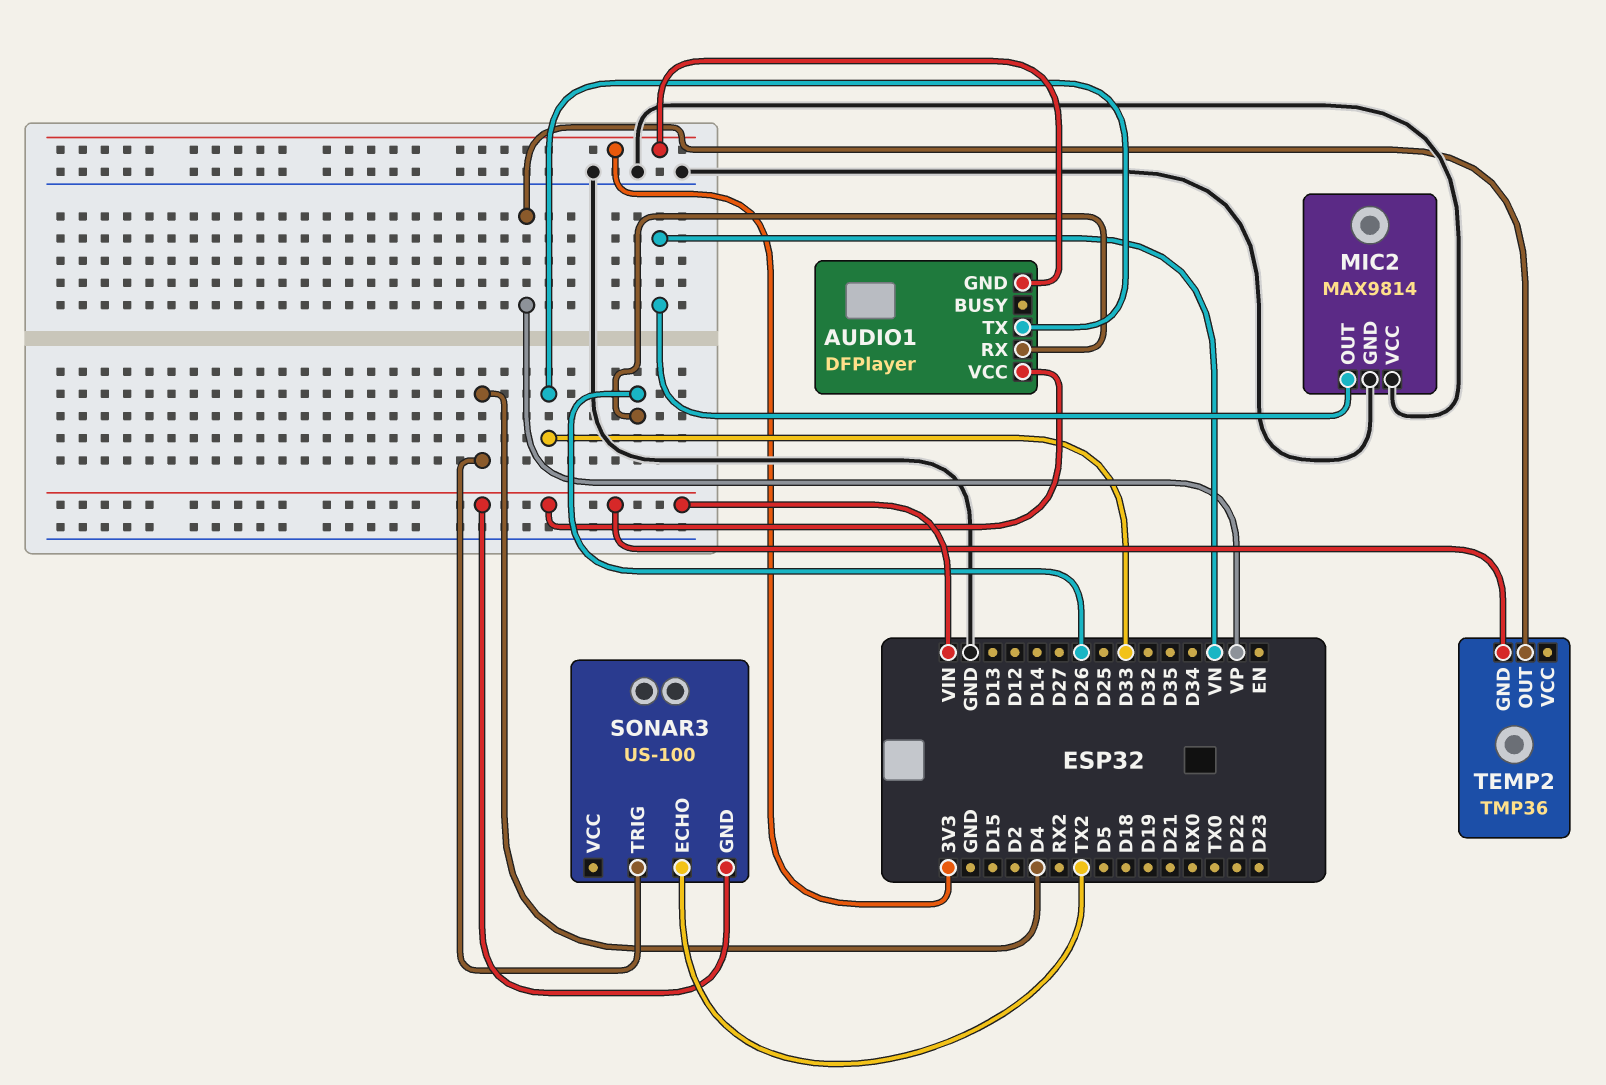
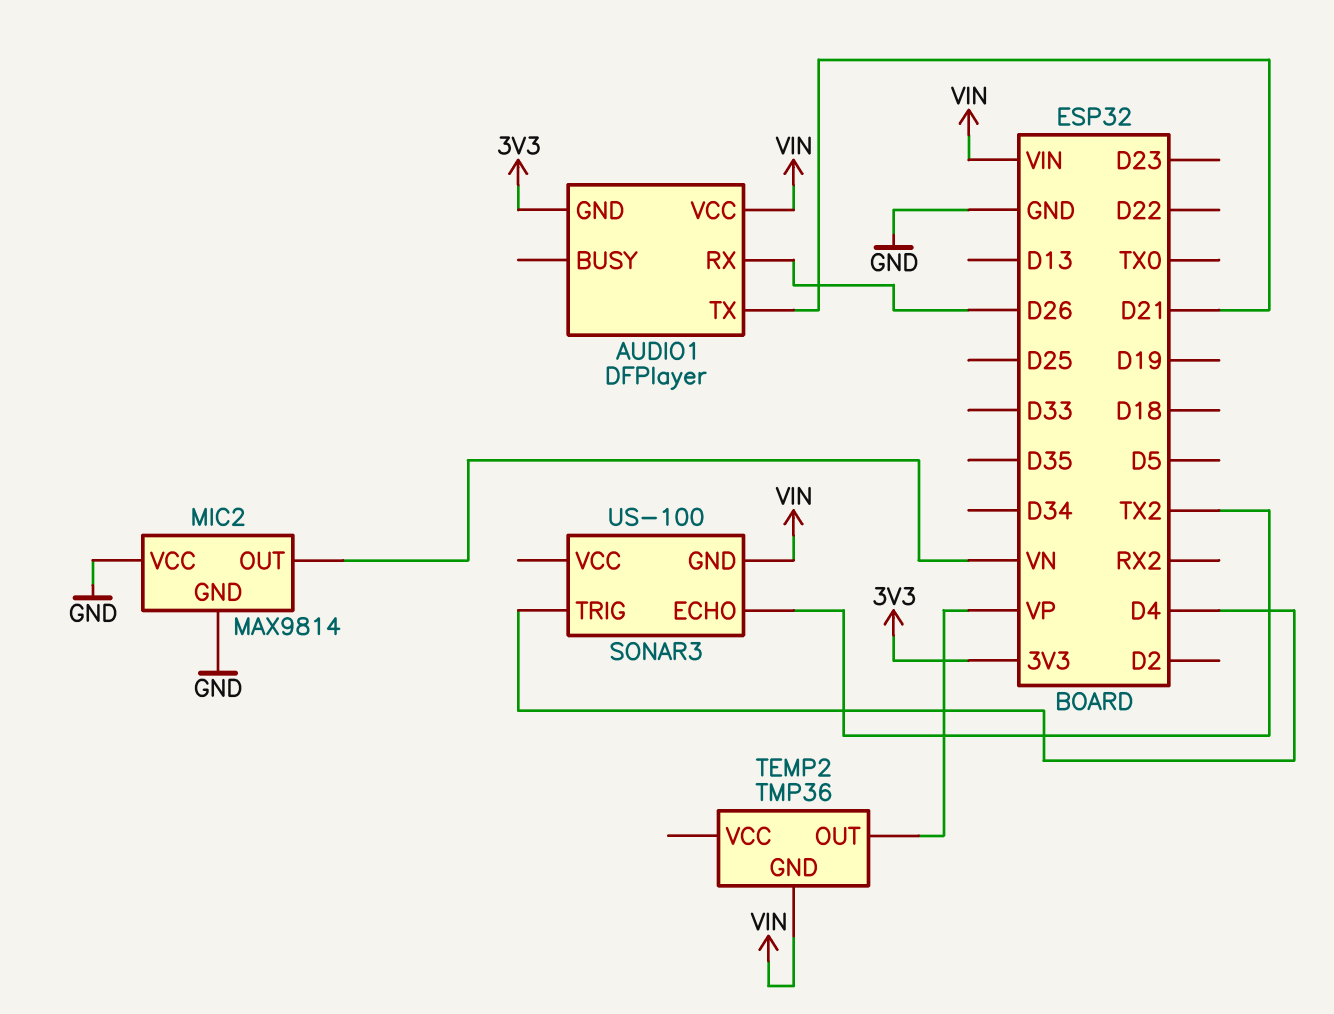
AUDIO1 pin TX: D33 -> D21

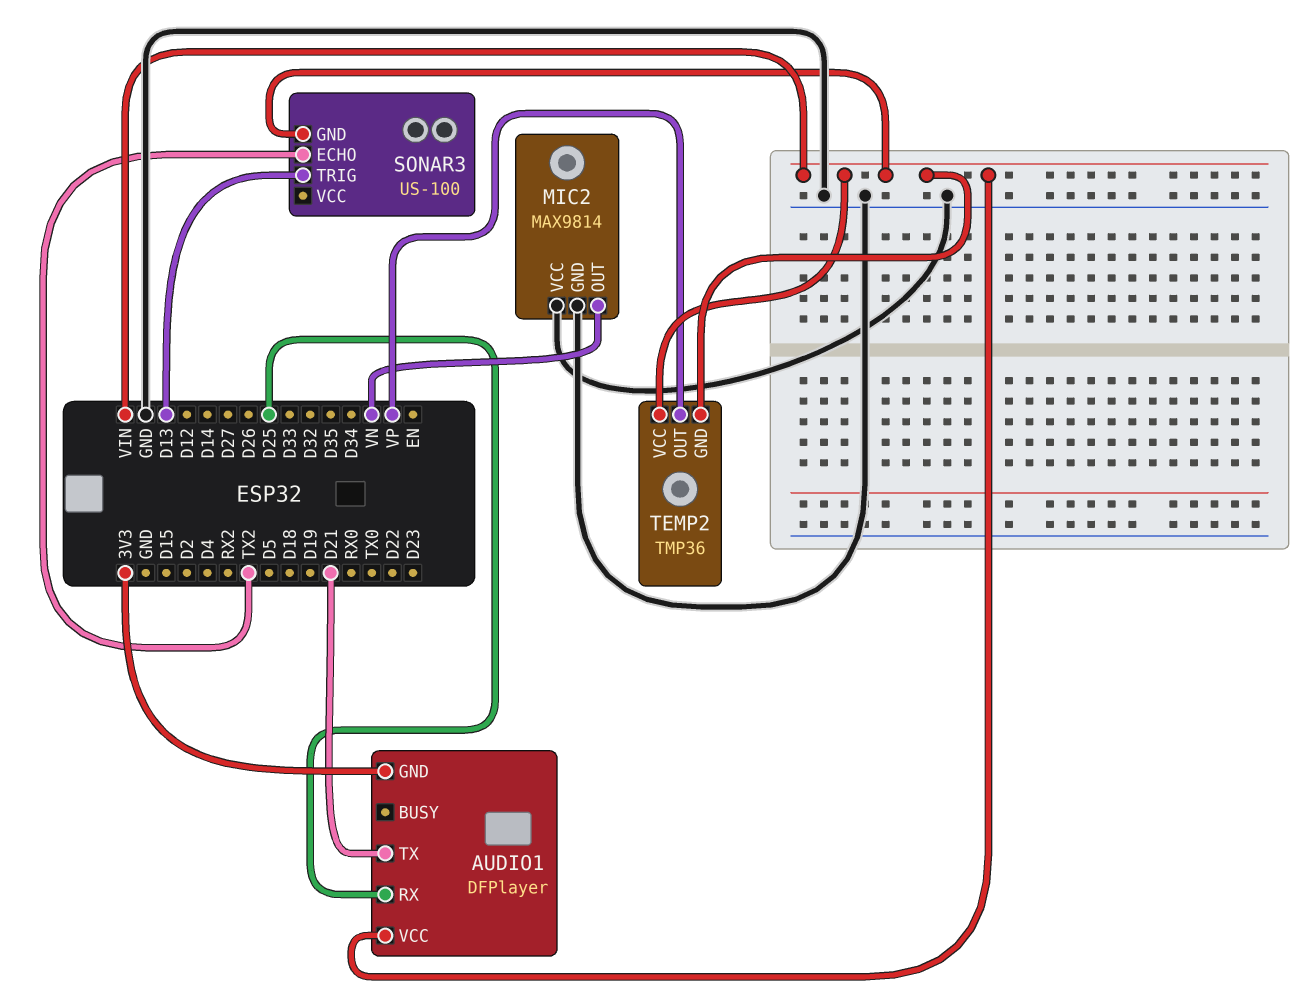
AUDIO1 pin RX: D26 -> D25
SONAR3 pin TRIG: D4 -> D13
TEMP2 pin VCC: none -> VIN

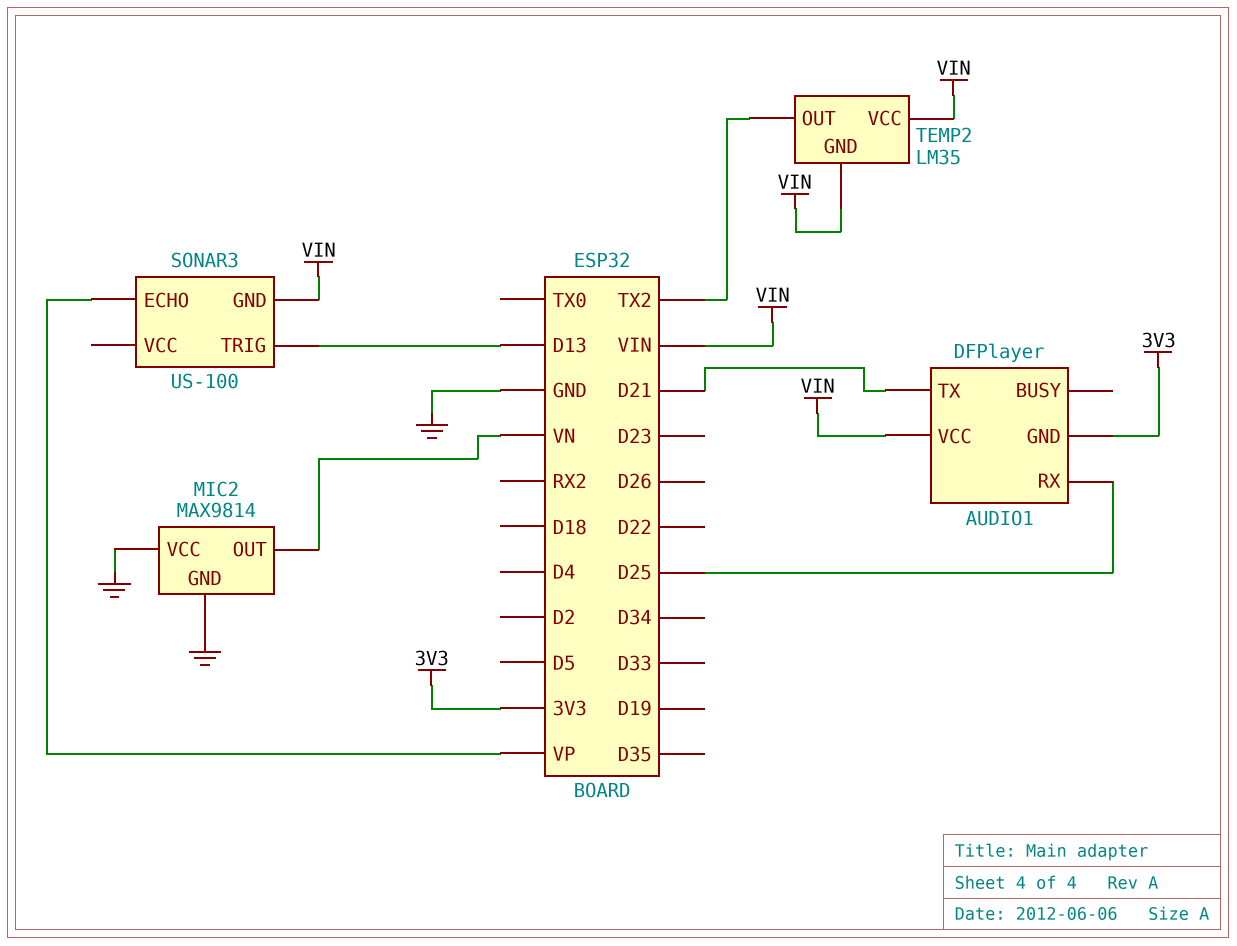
SONAR3 pin ECHO: TX2 -> VP
TEMP2: TMP36 -> LM35
TEMP2 pin OUT: VP -> TX2

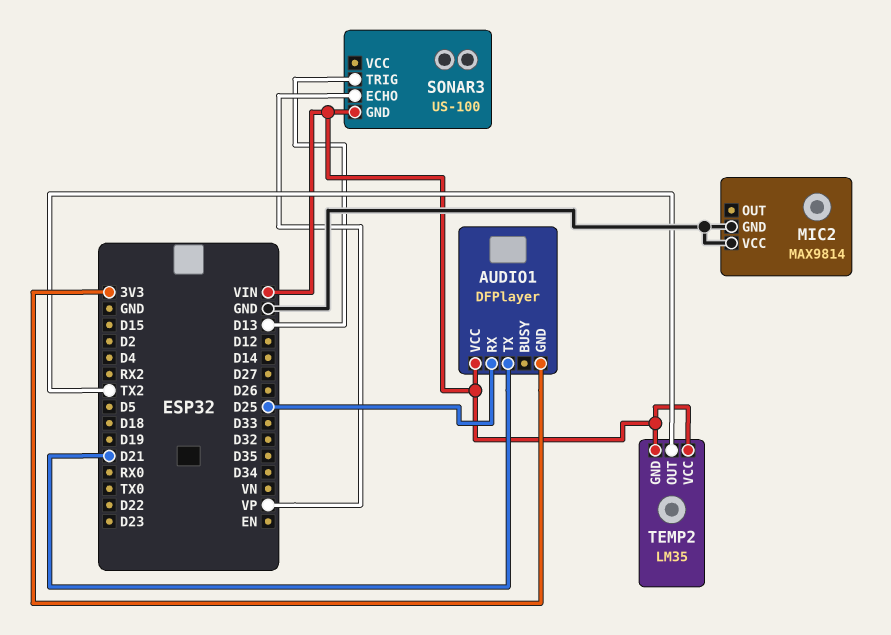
MIC2 pin OUT: VN -> none

